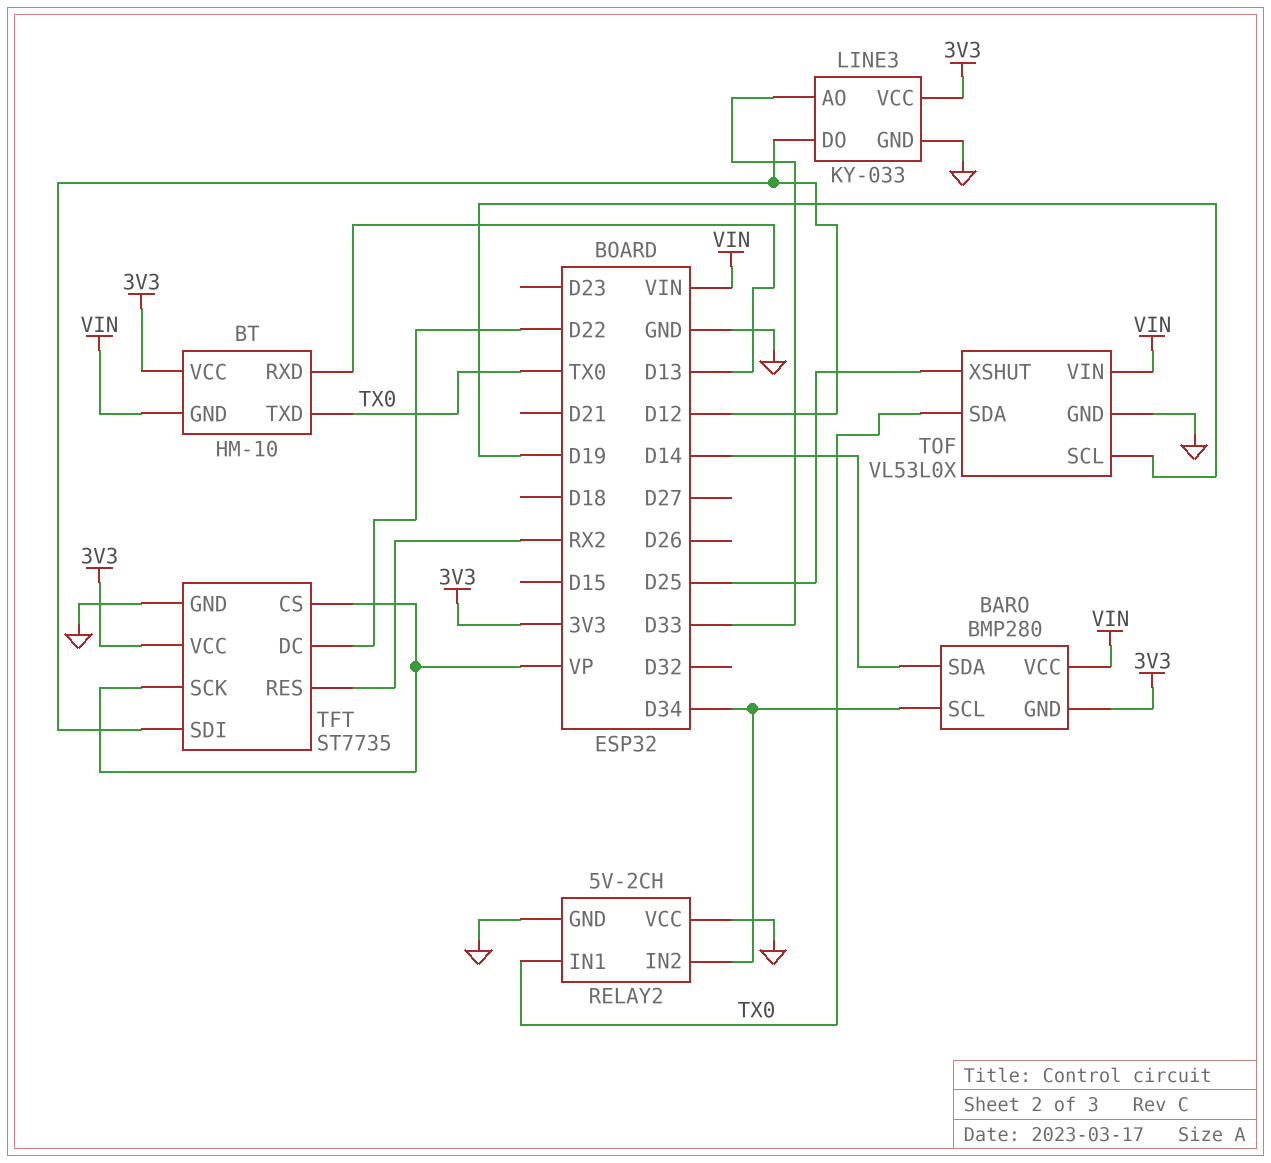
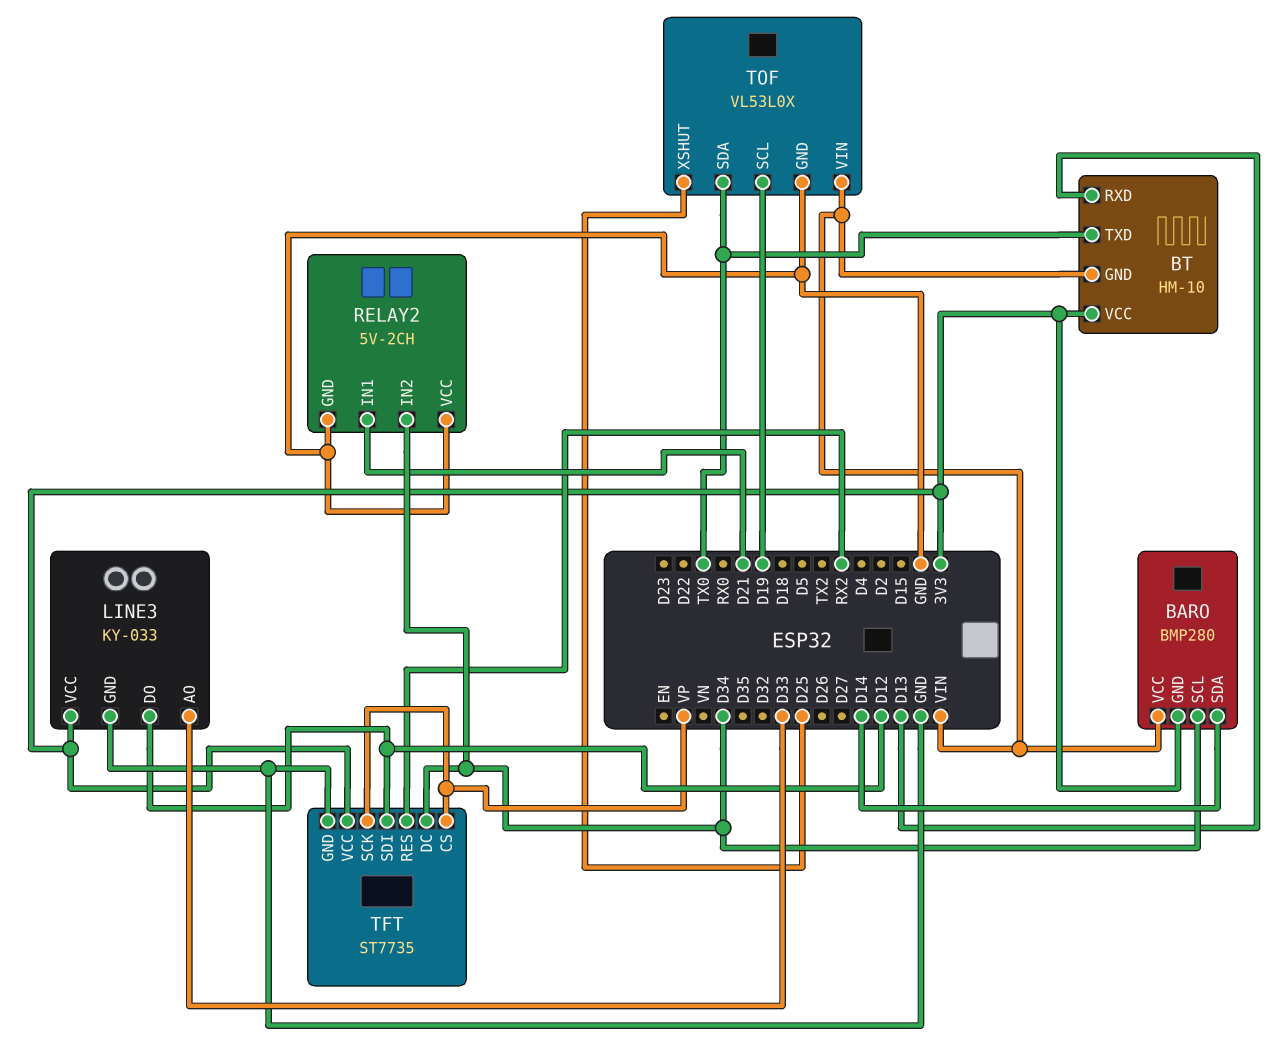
RELAY2 pin IN1: TX0 -> D21
TFT pin DC: D22 -> D34

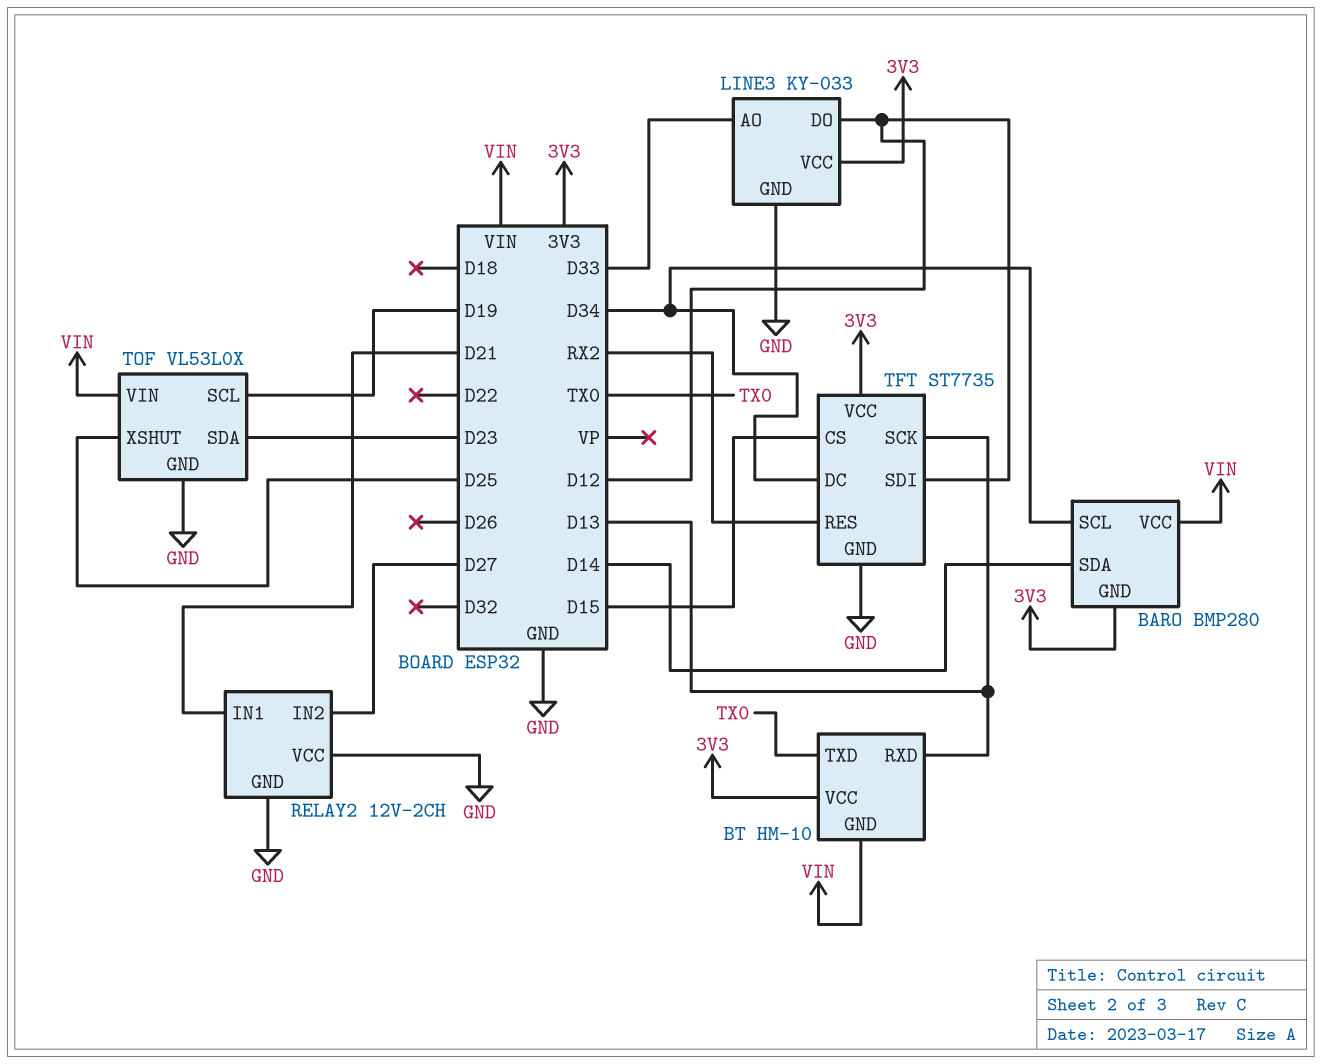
RELAY2: 5V-2CH -> 12V-2CH
RELAY2 pin IN2: D34 -> D27
TFT pin CS: VP -> D15
TFT pin SCK: VP -> D13
TOF pin SDA: TX0 -> D23

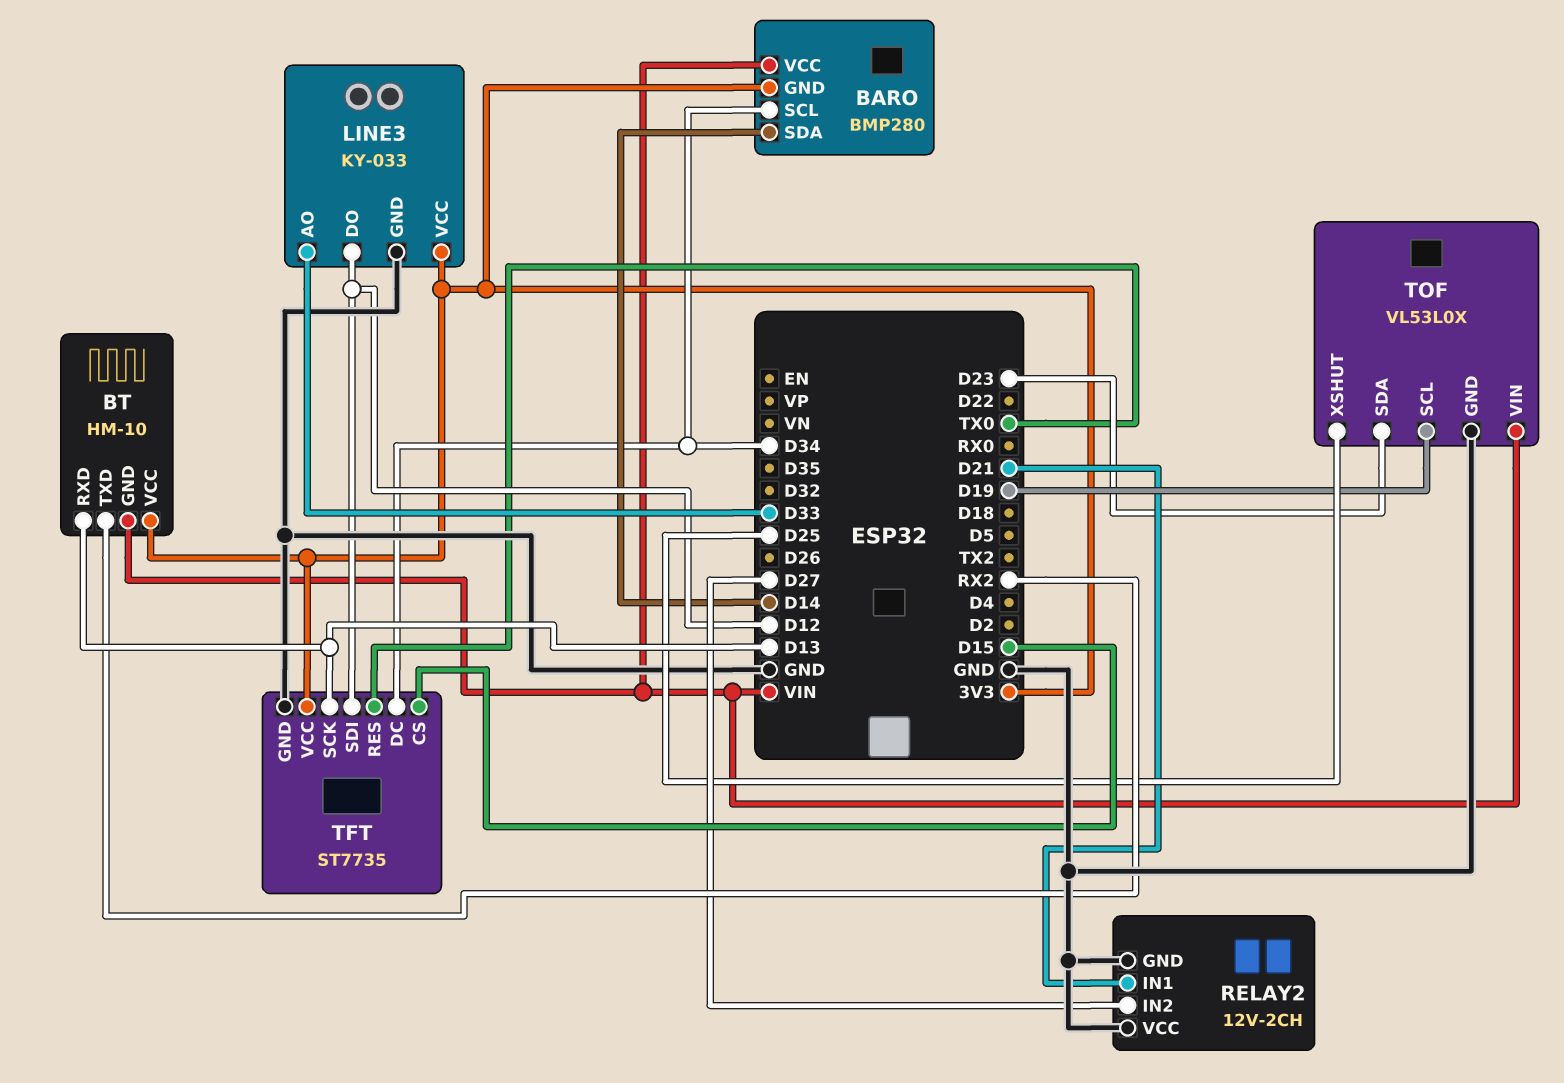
BT pin TXD: TX0 -> RX2
TFT pin RES: RX2 -> TX0

